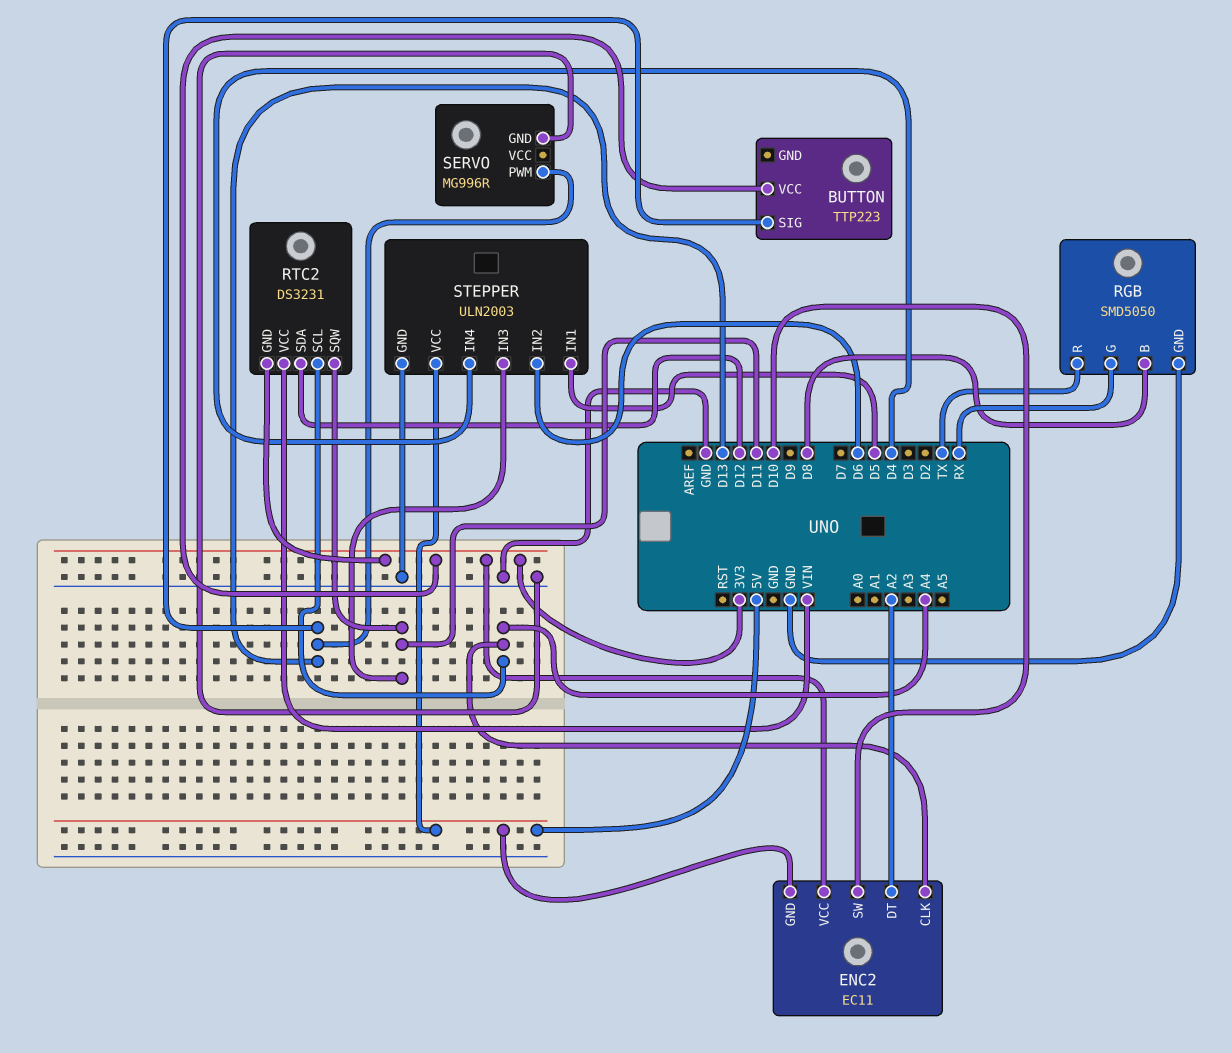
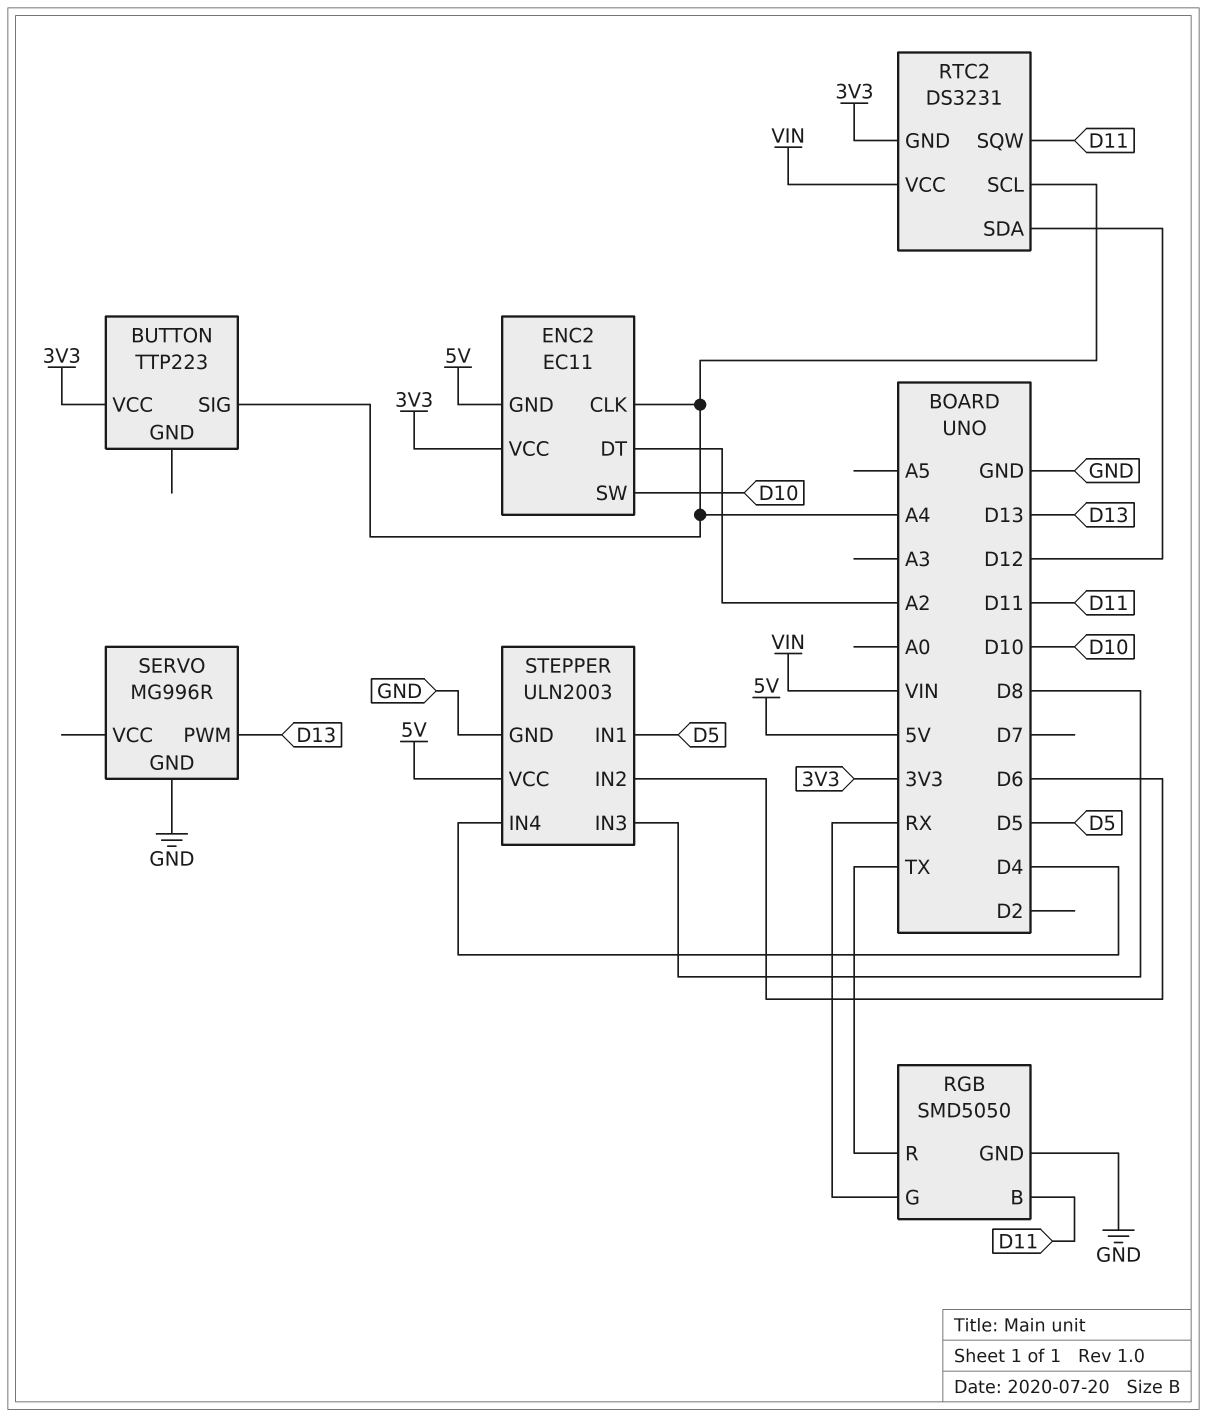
BUTTON pin SIG: D13 -> A4
RGB pin B: D8 -> D11
STEPPER pin IN3: D11 -> D8

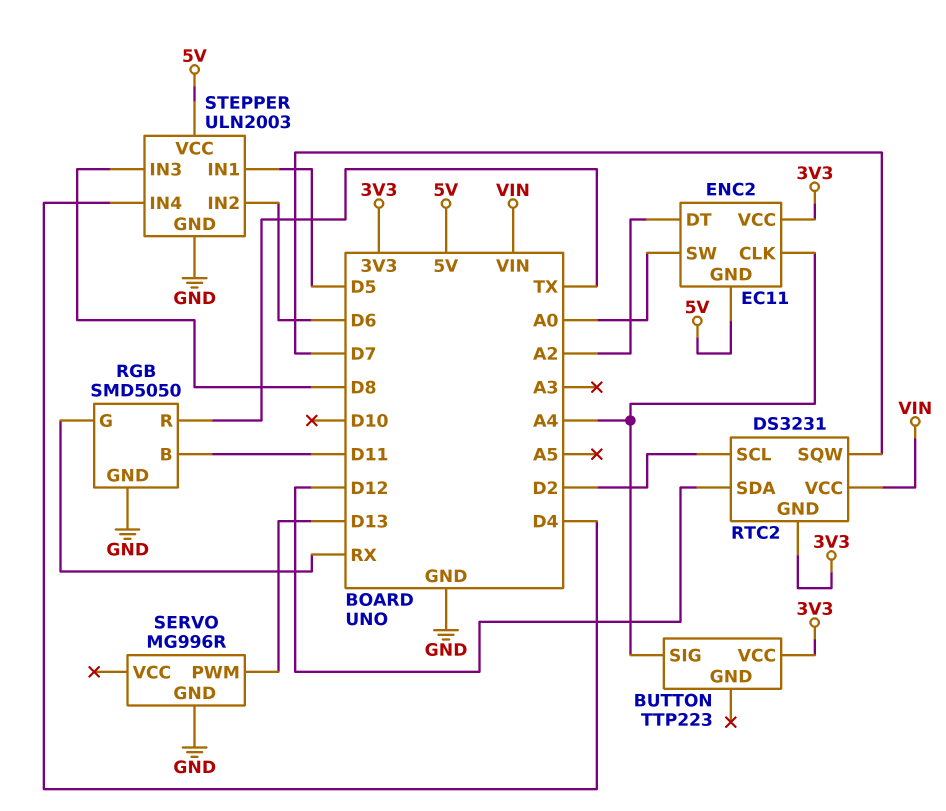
ENC2 pin SW: D10 -> A0
RTC2 pin SCL: A4 -> D2
RTC2 pin SQW: D11 -> D7

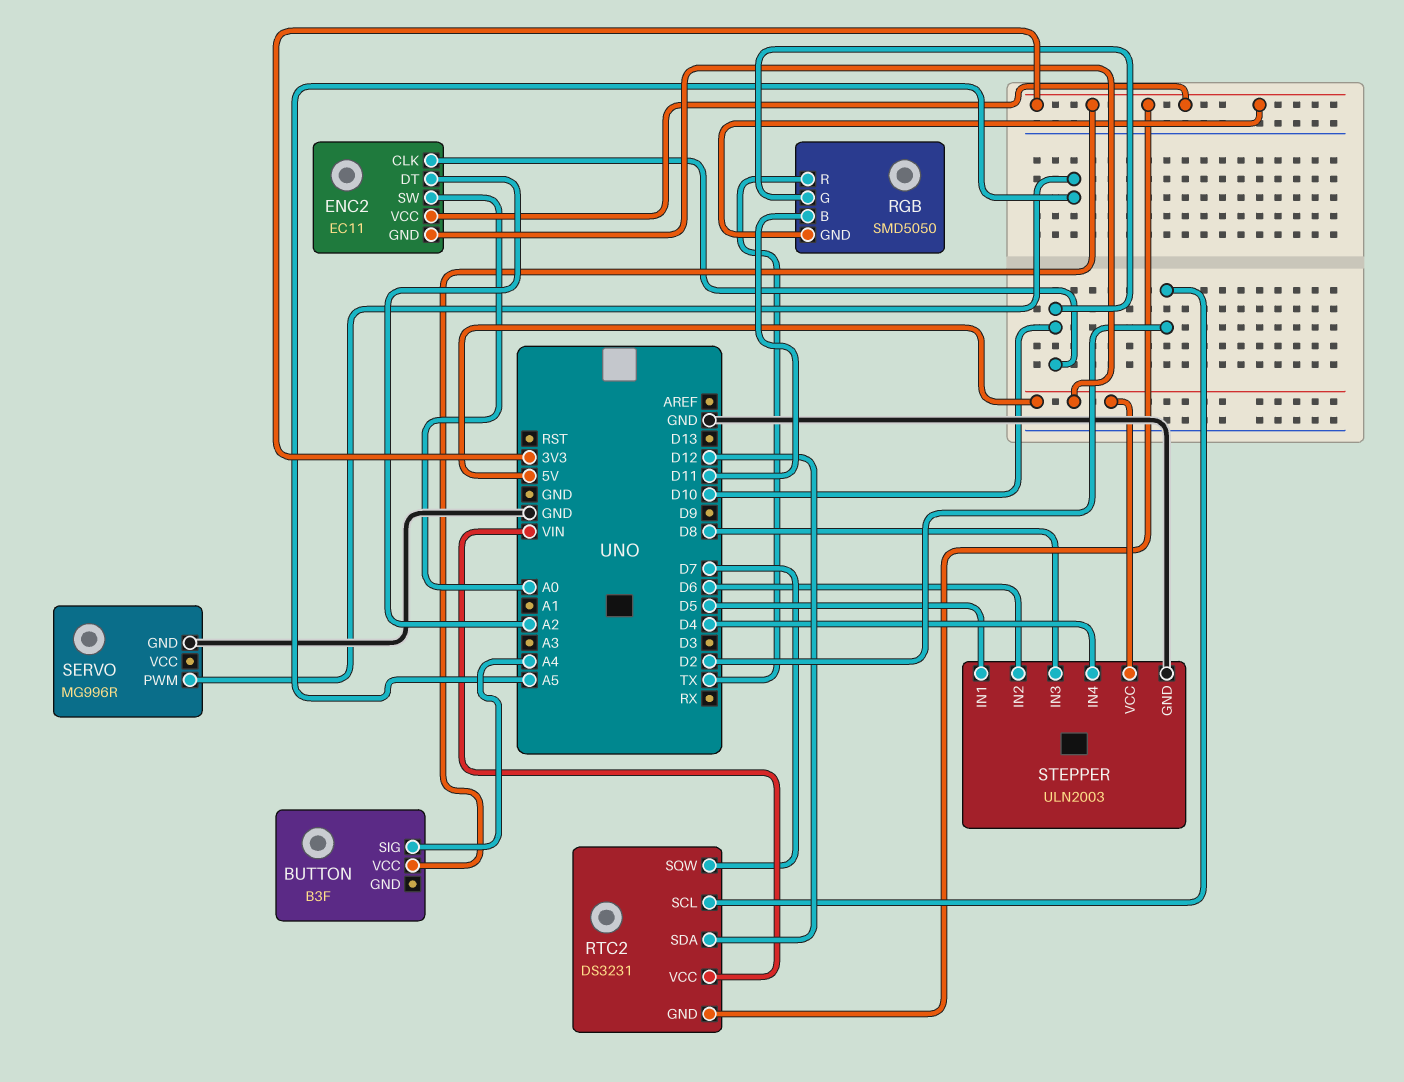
BUTTON: TTP223 -> B3F
ENC2 pin CLK: A4 -> D10
RGB pin G: RX -> D10
RGB pin GND: GND -> 3V3
SERVO pin PWM: D13 -> A5

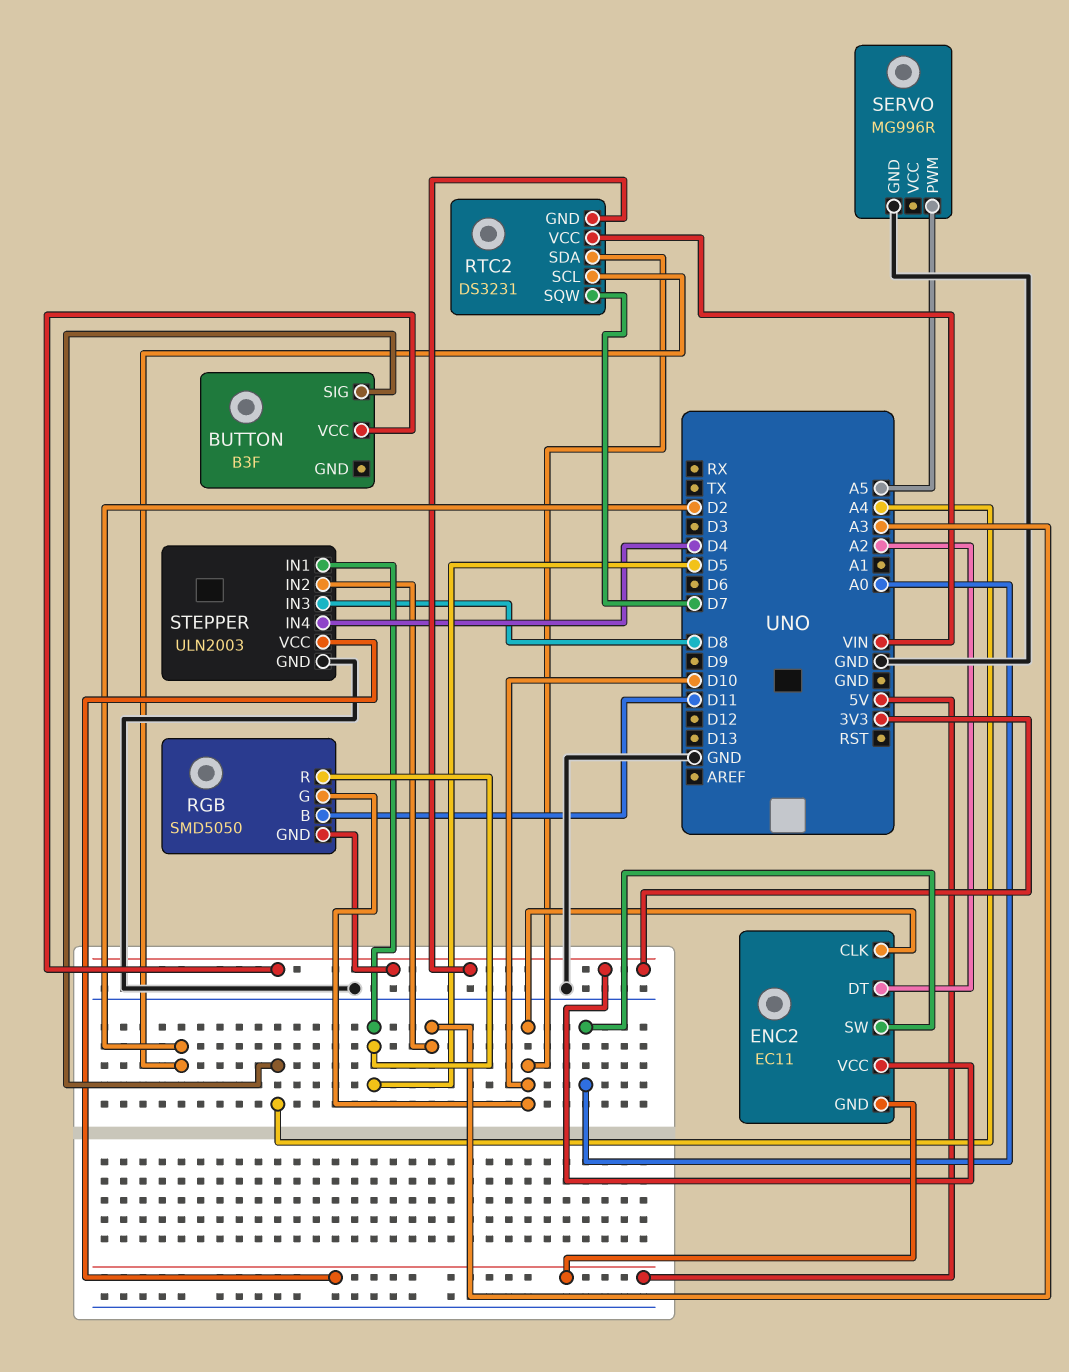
RGB pin R: TX -> D5
RTC2 pin SDA: D12 -> D10
STEPPER pin IN2: D6 -> A3

